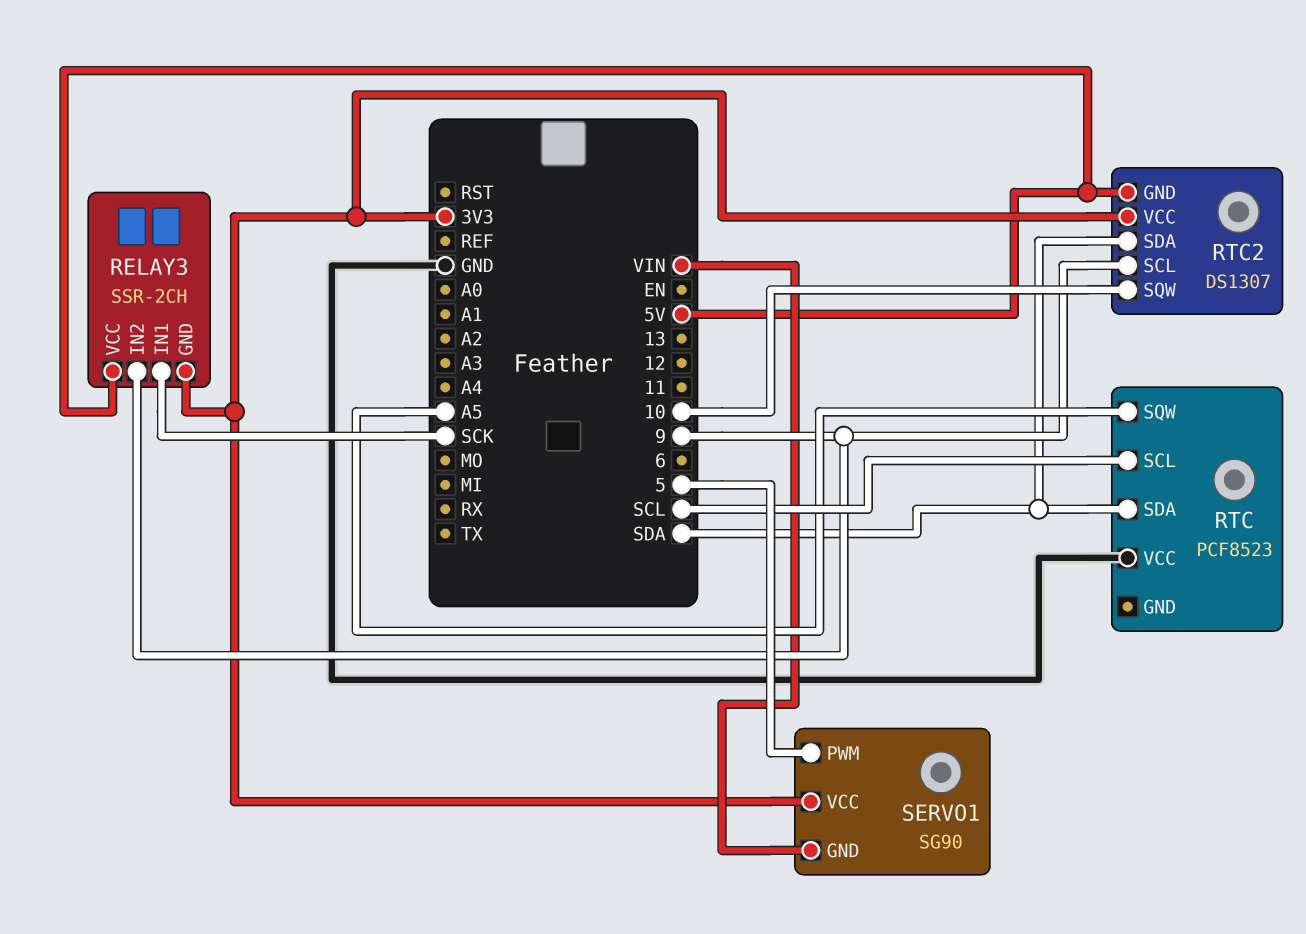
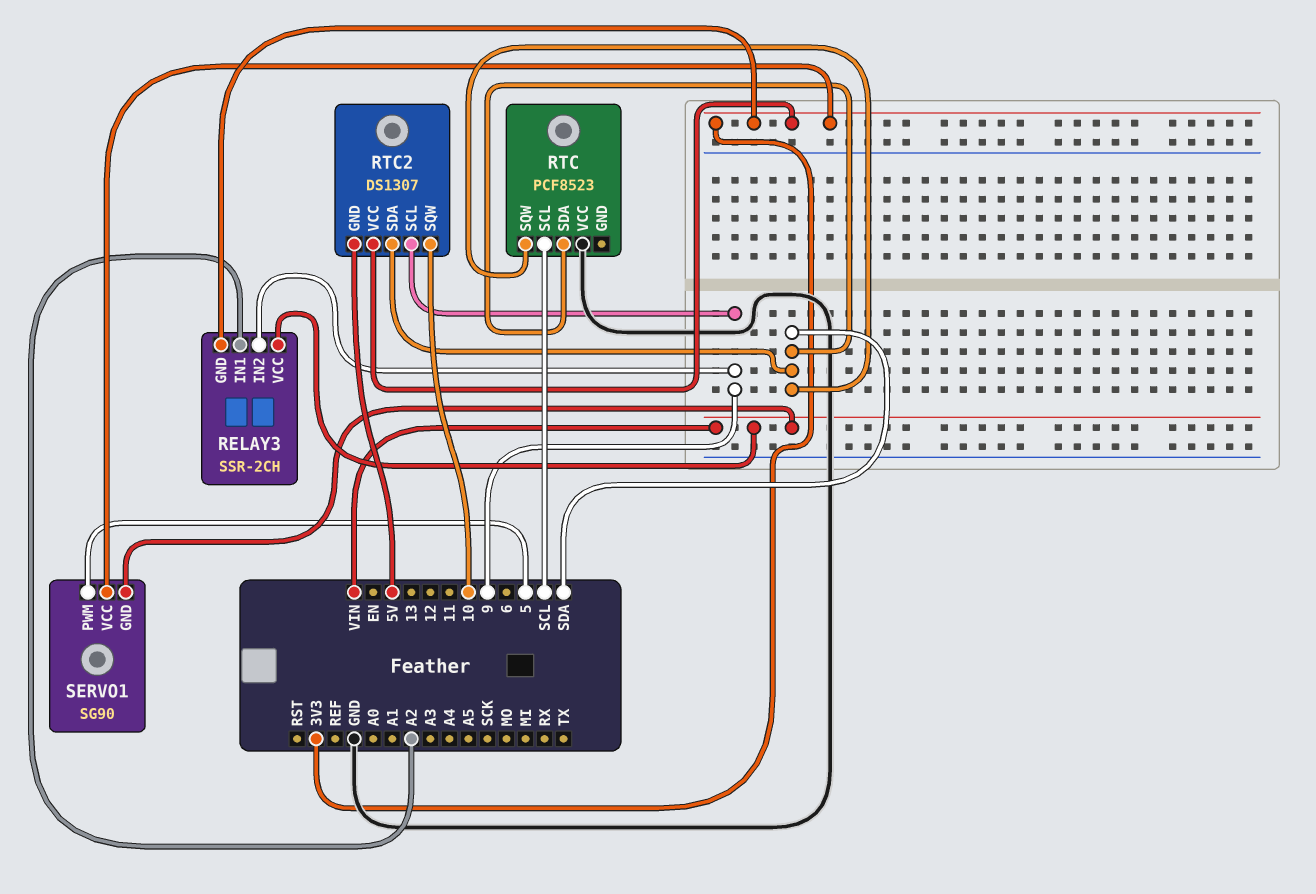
RELAY3 pin IN1: SCK -> A2
RELAY3 pin VCC: 5V -> VIN
RTC pin SQW: A5 -> SDA

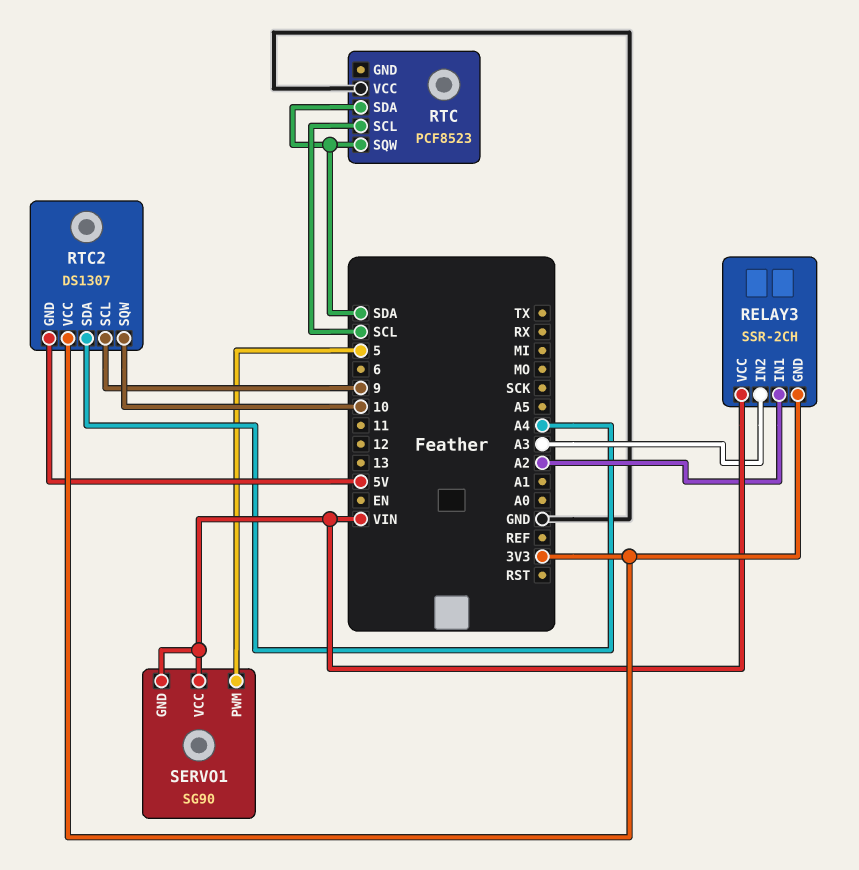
RELAY3 pin IN2: 9 -> A3
RTC2 pin SDA: SDA -> A4
SERVO1 pin VCC: 3V3 -> VIN

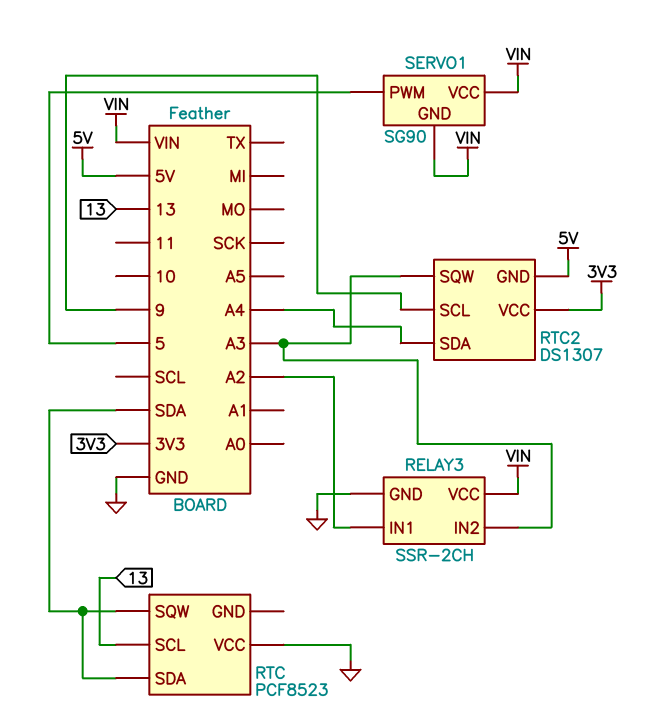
RELAY3 pin GND: 3V3 -> GND
RTC pin SCL: SCL -> 13
RTC2 pin SQW: 10 -> A3

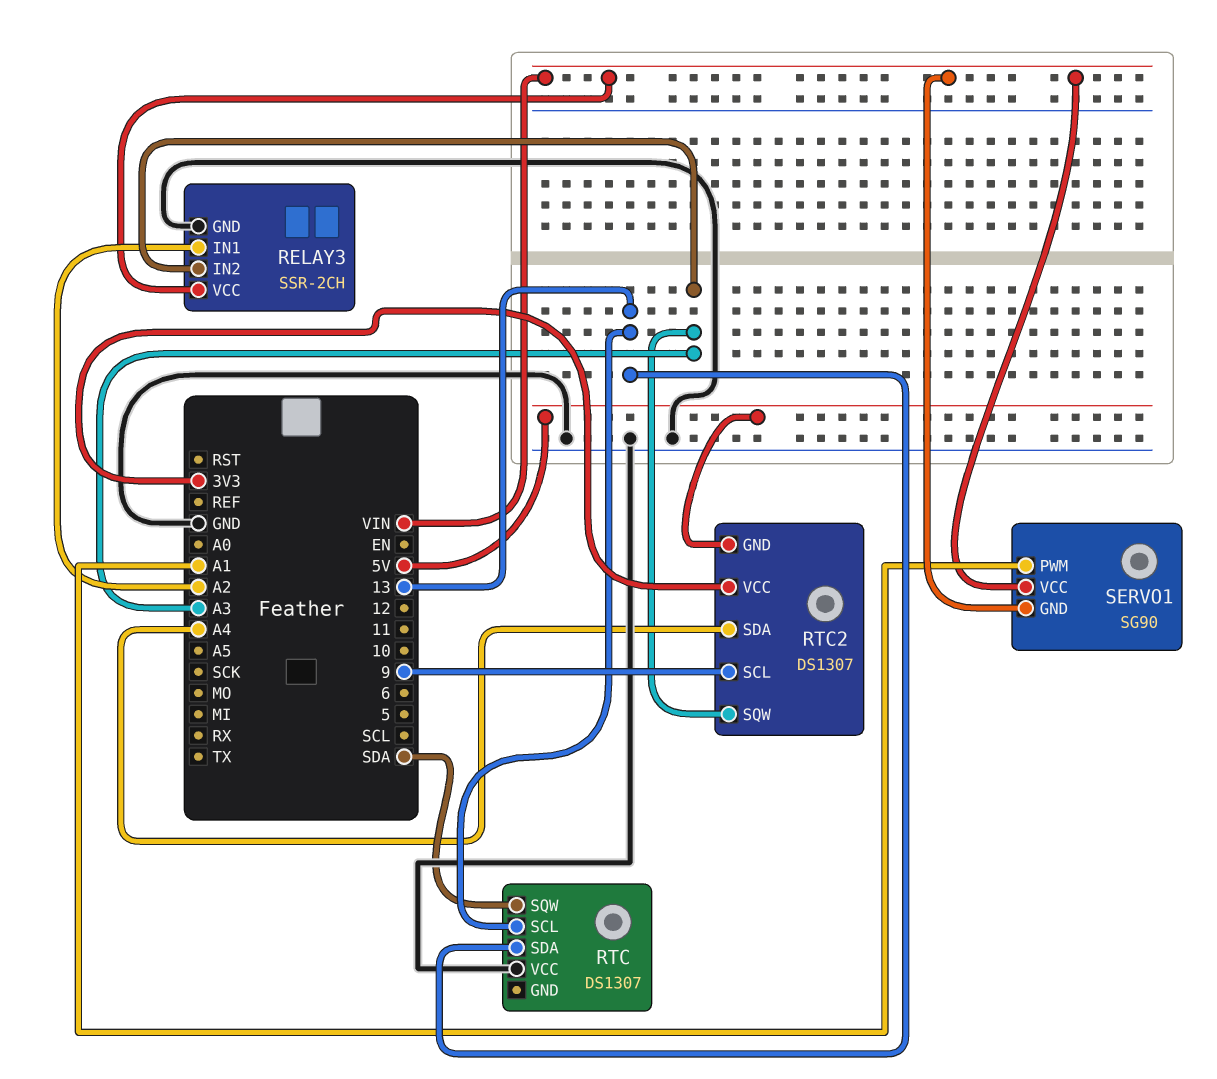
RTC: PCF8523 -> DS1307
RTC pin SDA: SDA -> 13
SERVO1 pin PWM: 5 -> A1

